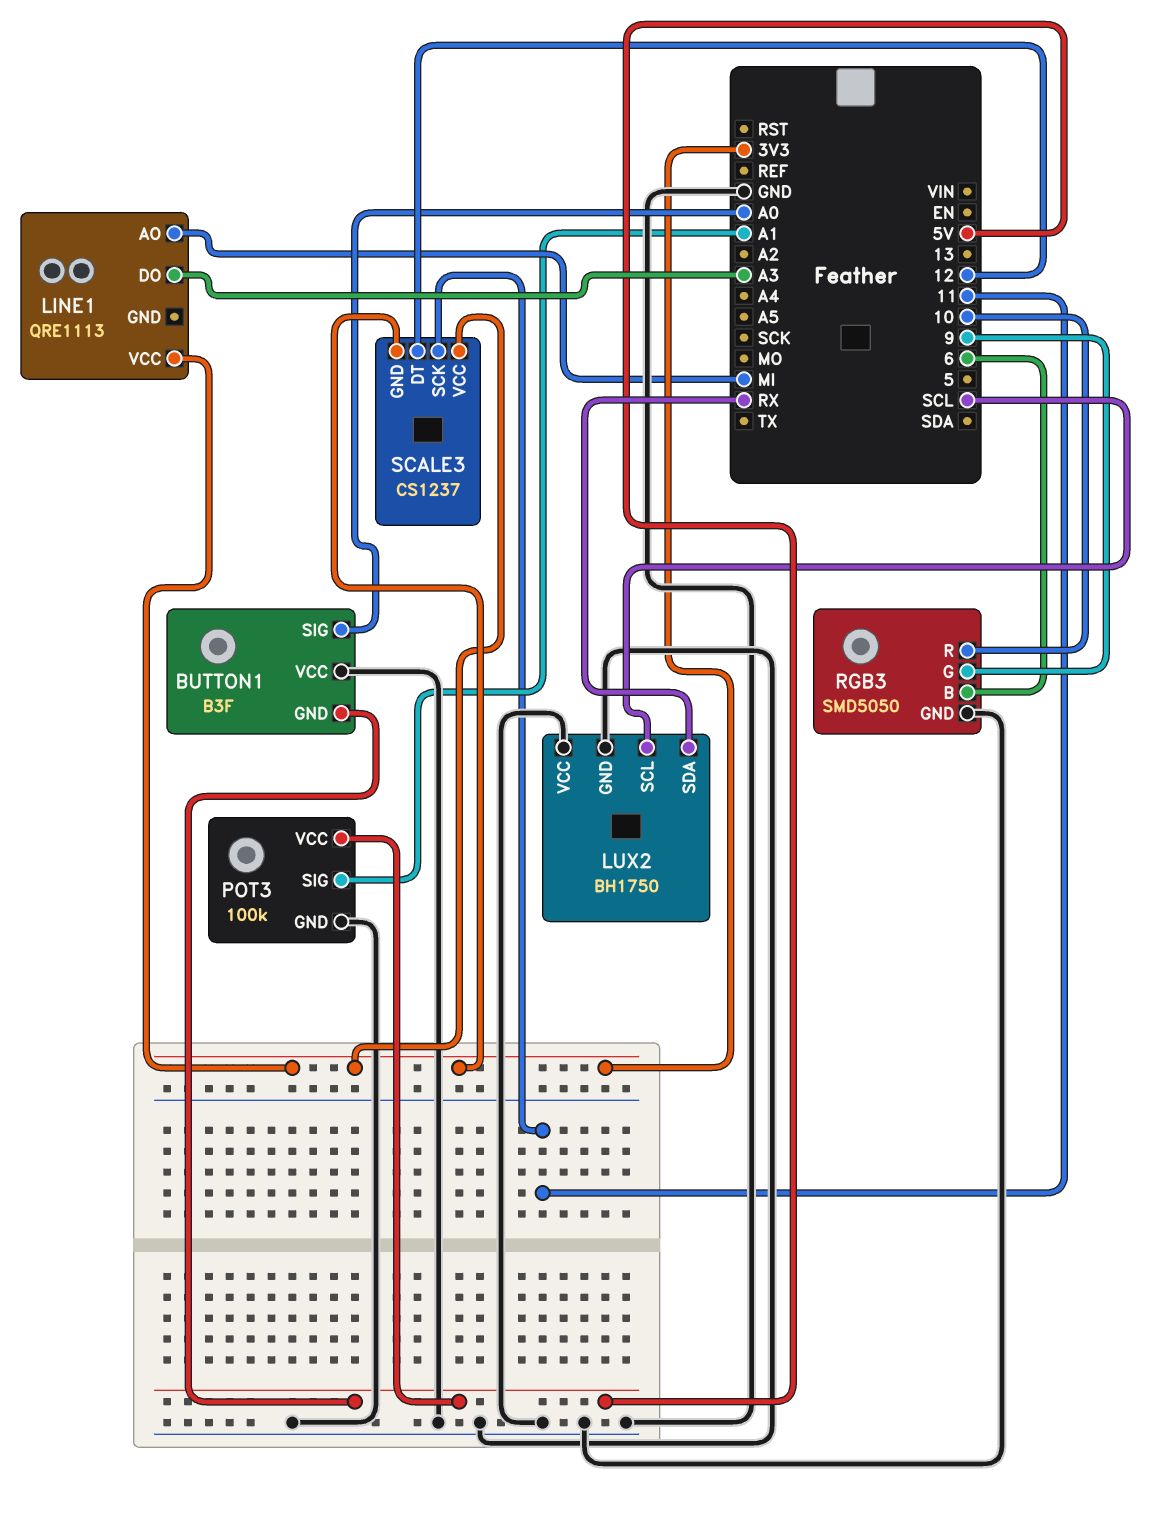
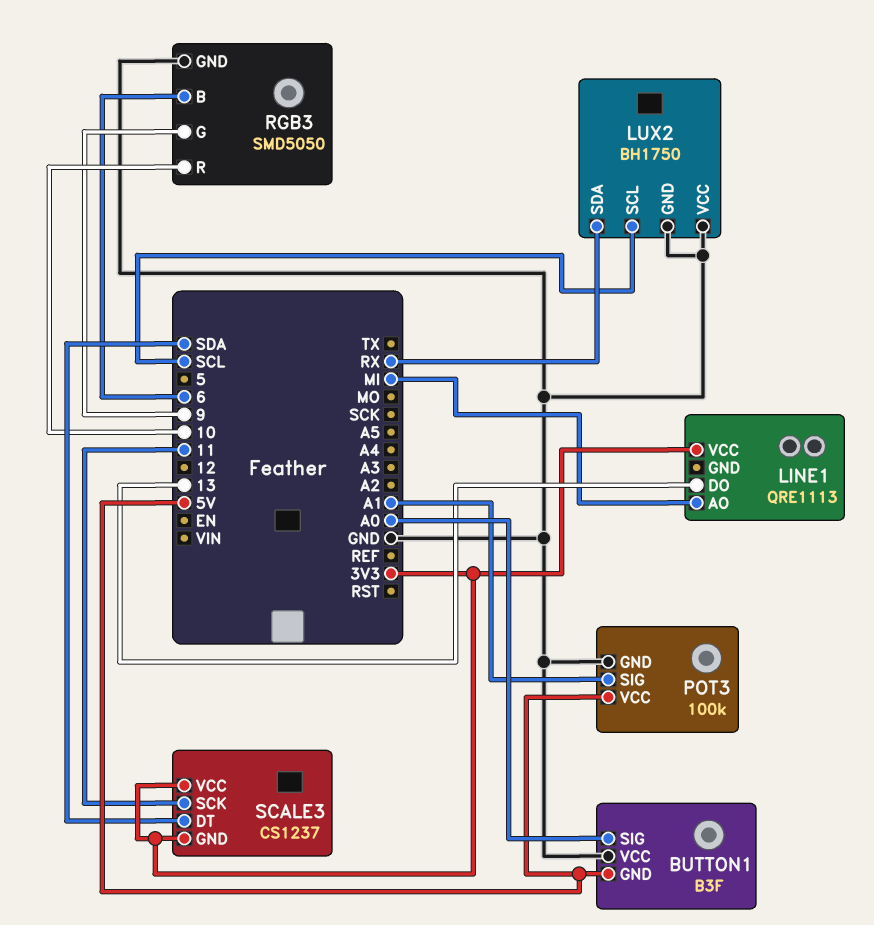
LINE1 pin DO: A3 -> 13
SCALE3 pin DT: 12 -> SDA

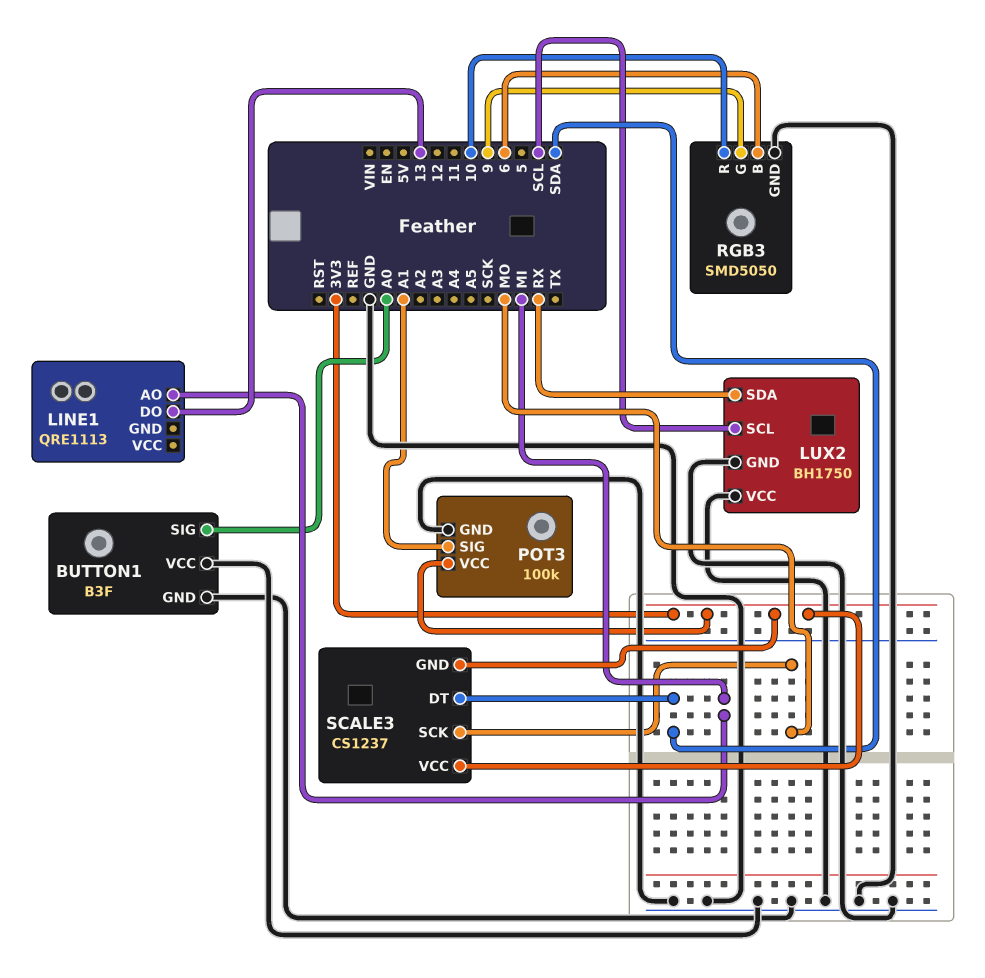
BUTTON1 pin GND: 5V -> GND
LINE1 pin VCC: 3V3 -> none
POT3 pin VCC: 5V -> 3V3
SCALE3 pin SCK: 11 -> MO

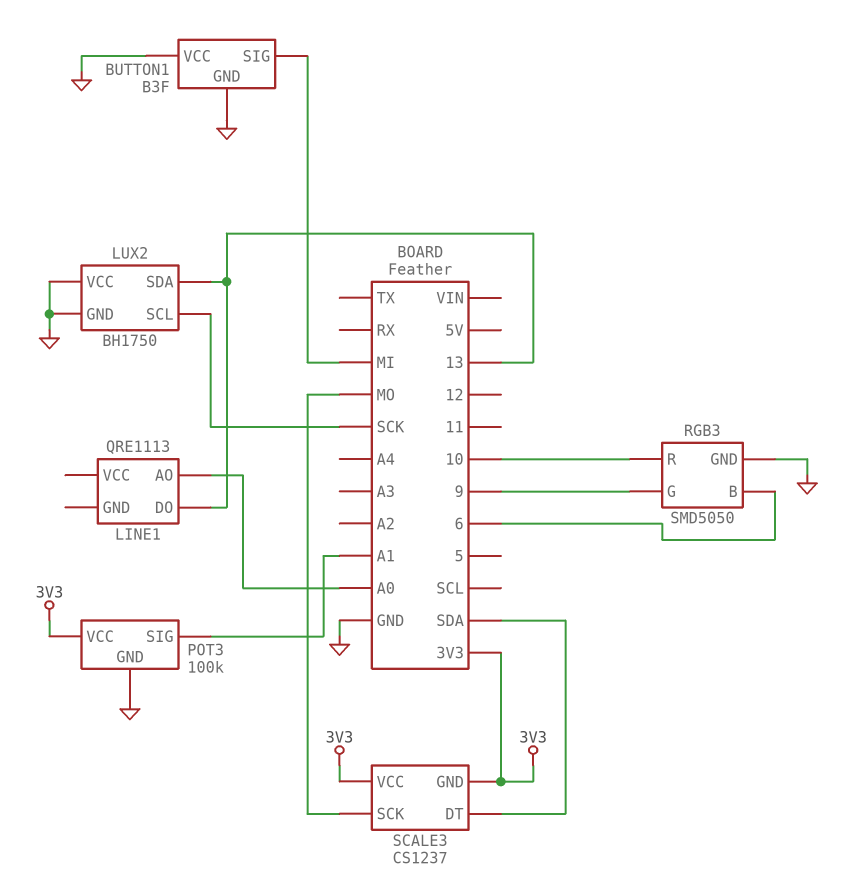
BUTTON1 pin SIG: A0 -> MI
LINE1 pin AO: MI -> A0
LUX2 pin SCL: SCL -> SCK
LUX2 pin SDA: RX -> 13

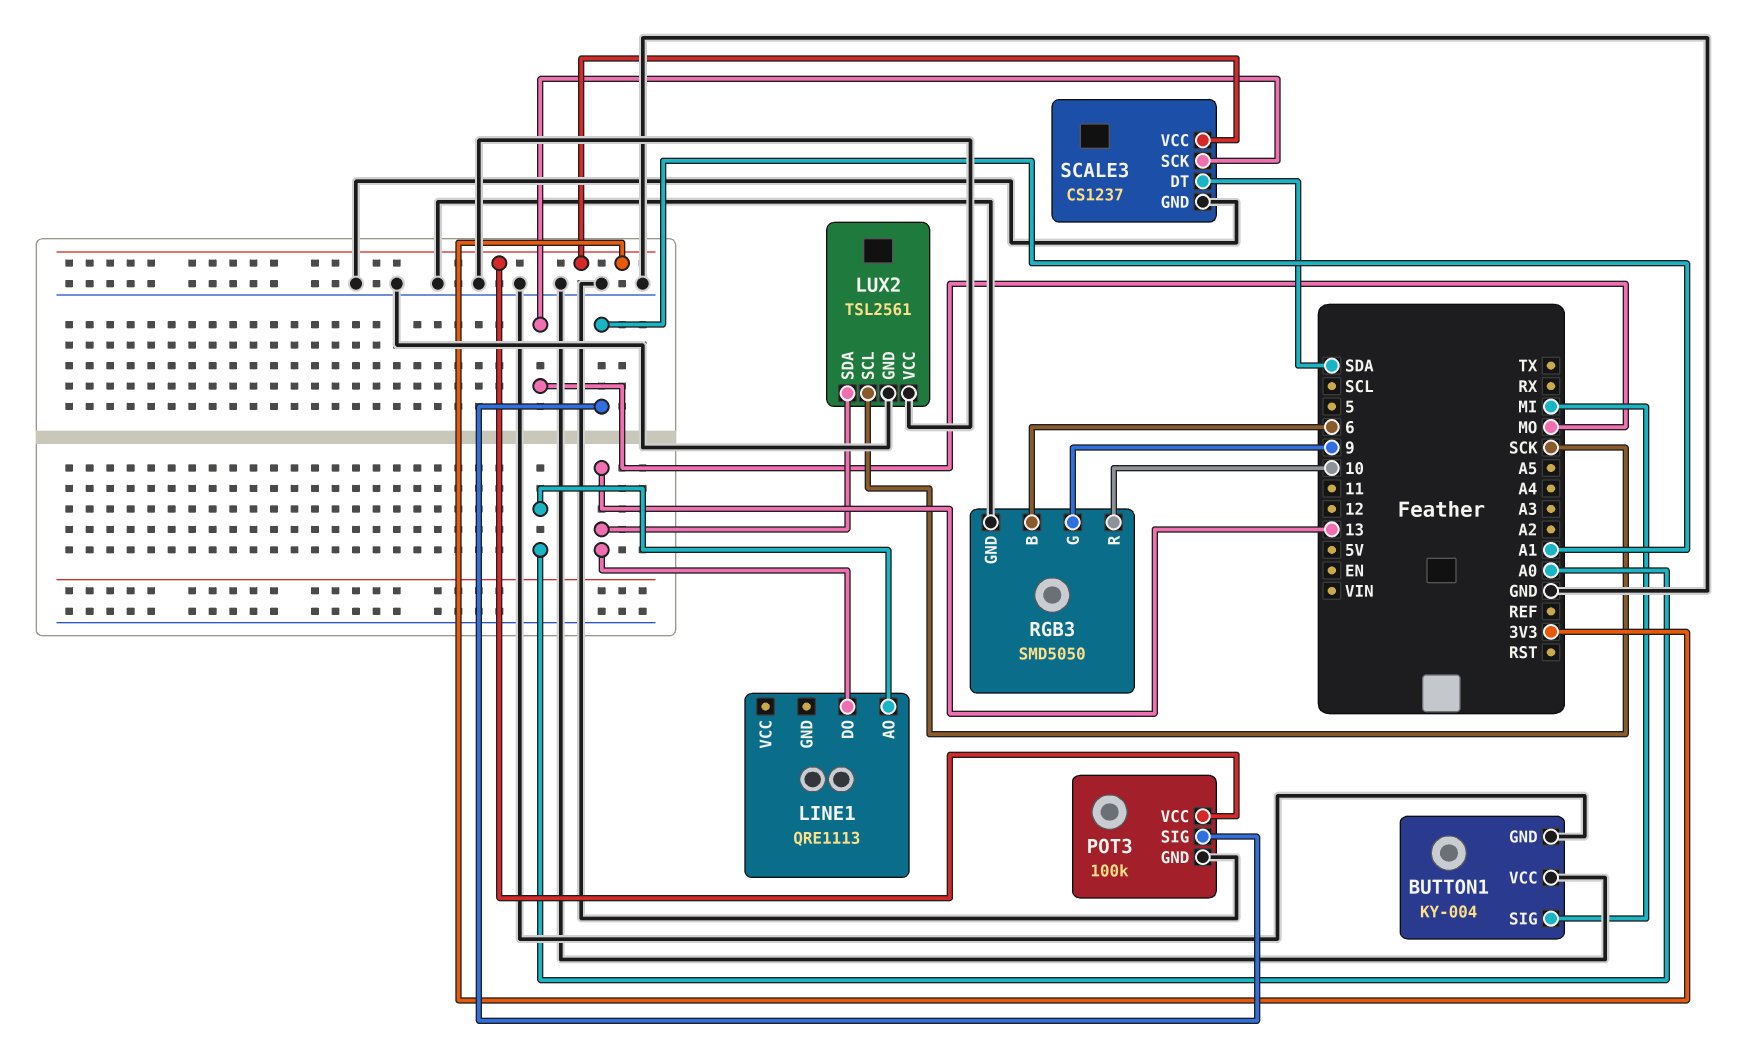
BUTTON1: B3F -> KY-004
LUX2: BH1750 -> TSL2561
SCALE3 pin GND: 3V3 -> GND

